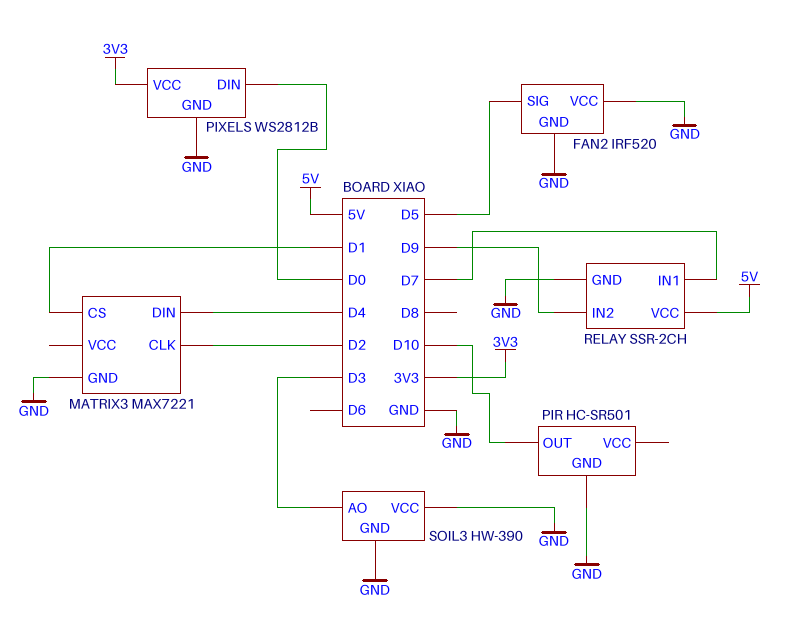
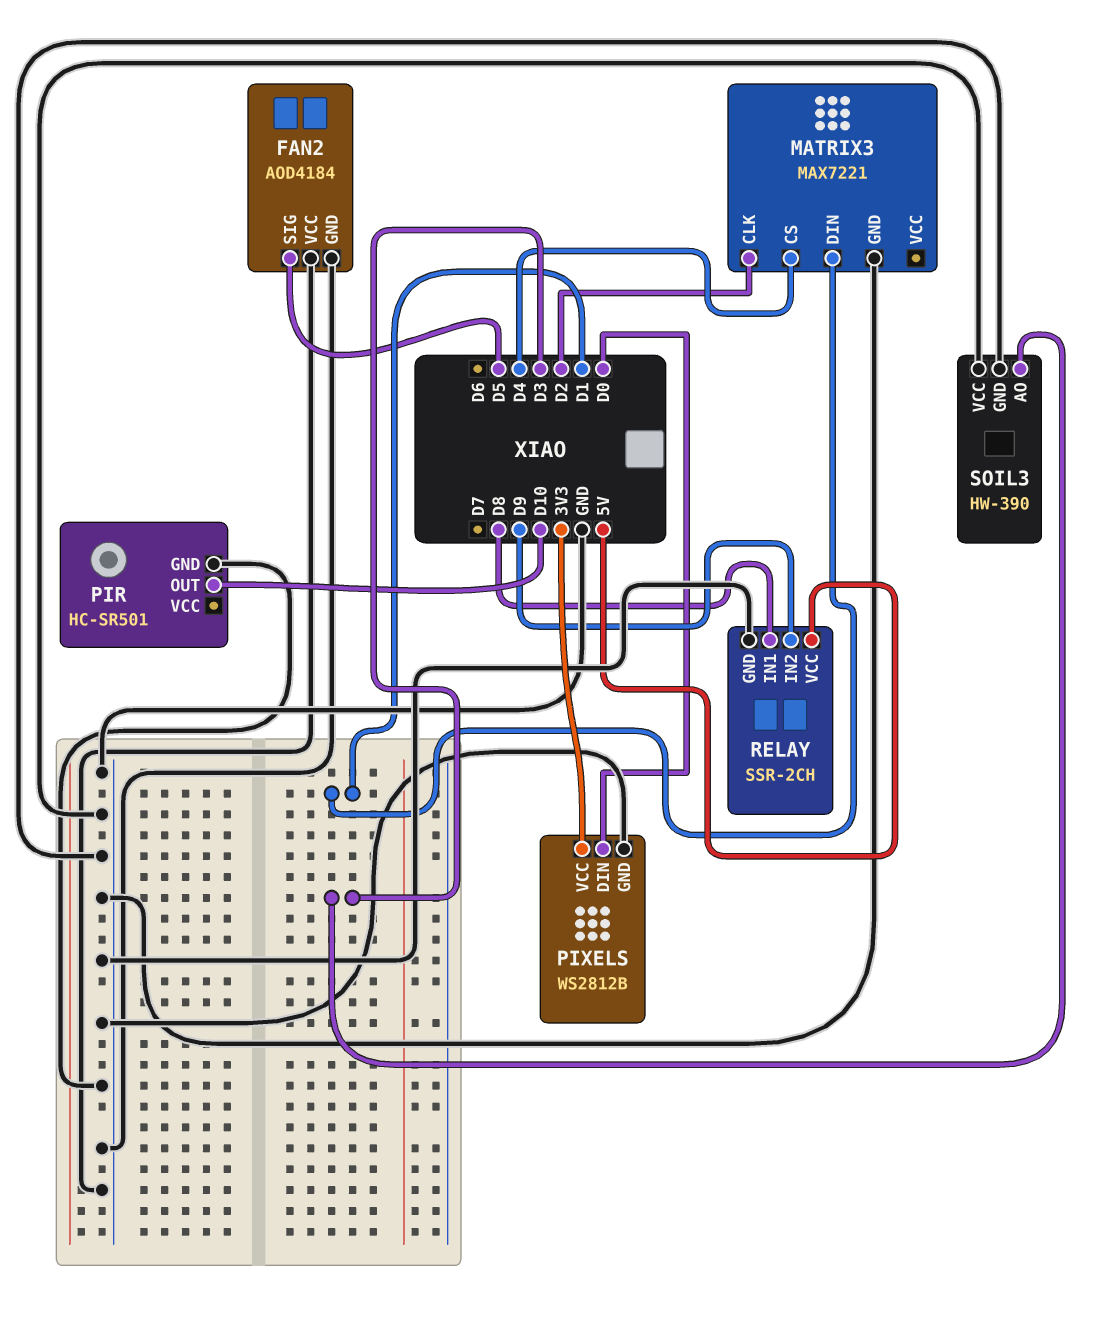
FAN2: IRF520 -> AOD4184
MATRIX3 pin CS: D1 -> D4
MATRIX3 pin DIN: D4 -> D1
RELAY pin IN1: D7 -> D8

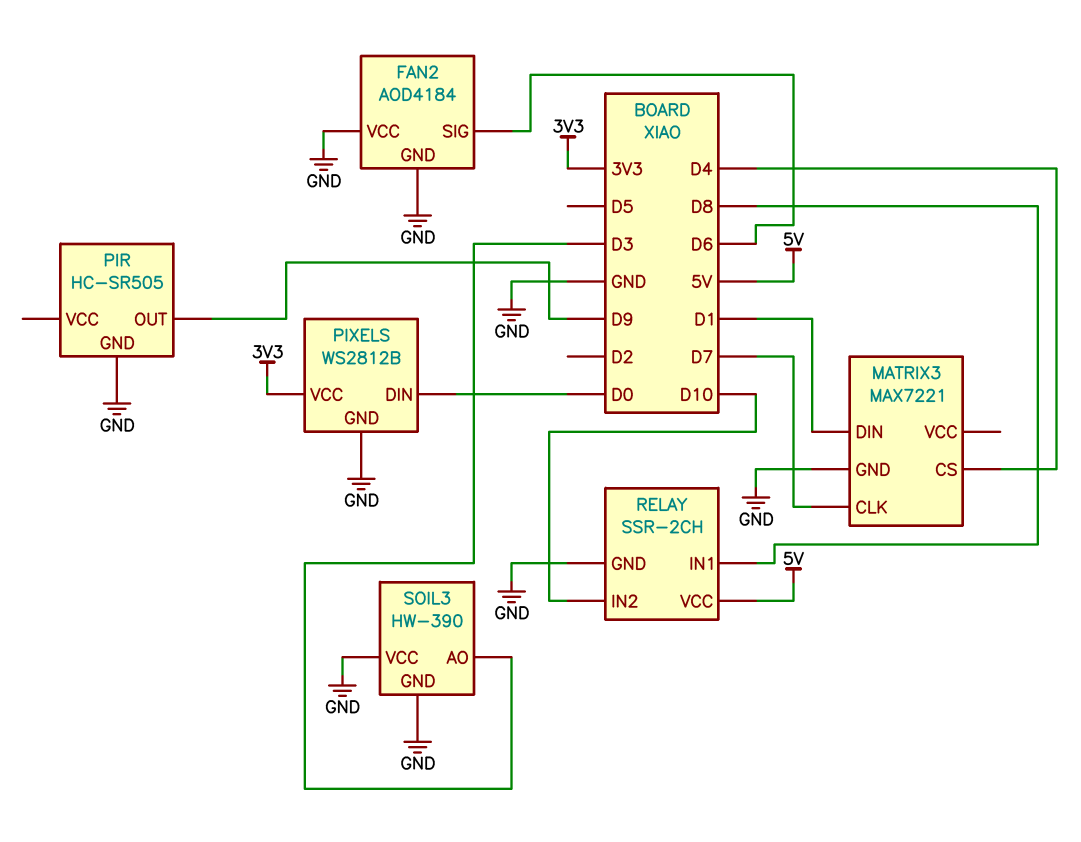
FAN2 pin SIG: D5 -> D6
MATRIX3 pin CLK: D2 -> D7
PIR: HC-SR501 -> HC-SR505
PIR pin OUT: D10 -> D9
RELAY pin IN2: D9 -> D10

